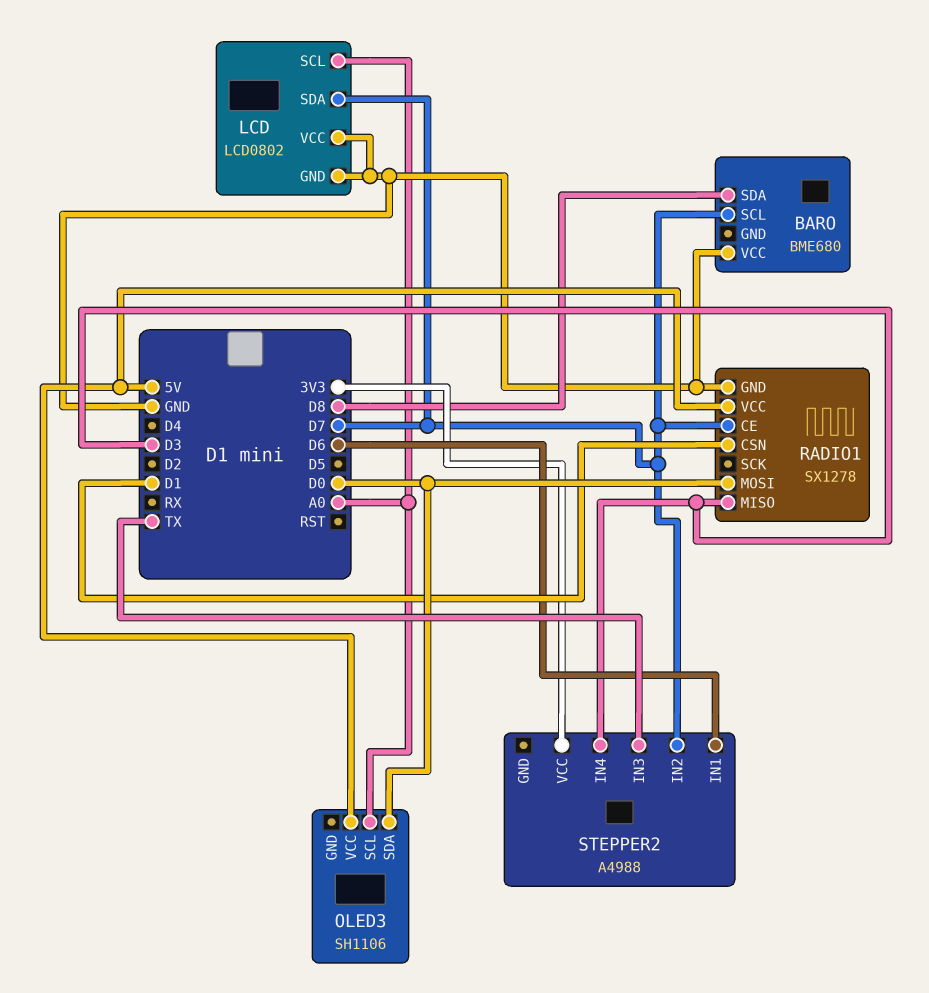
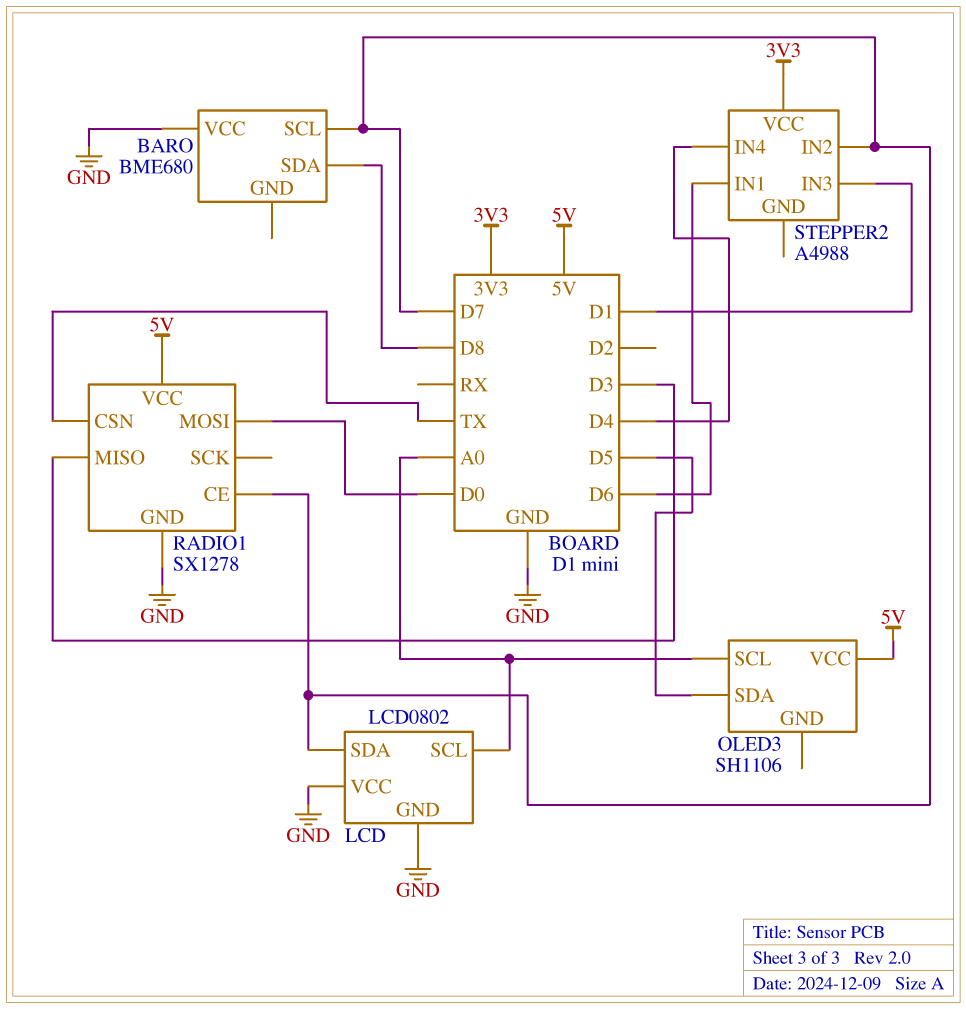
OLED3 pin SDA: D0 -> D5
RADIO1 pin CSN: D1 -> TX
STEPPER2 pin IN3: TX -> D1
STEPPER2 pin IN4: D3 -> D4

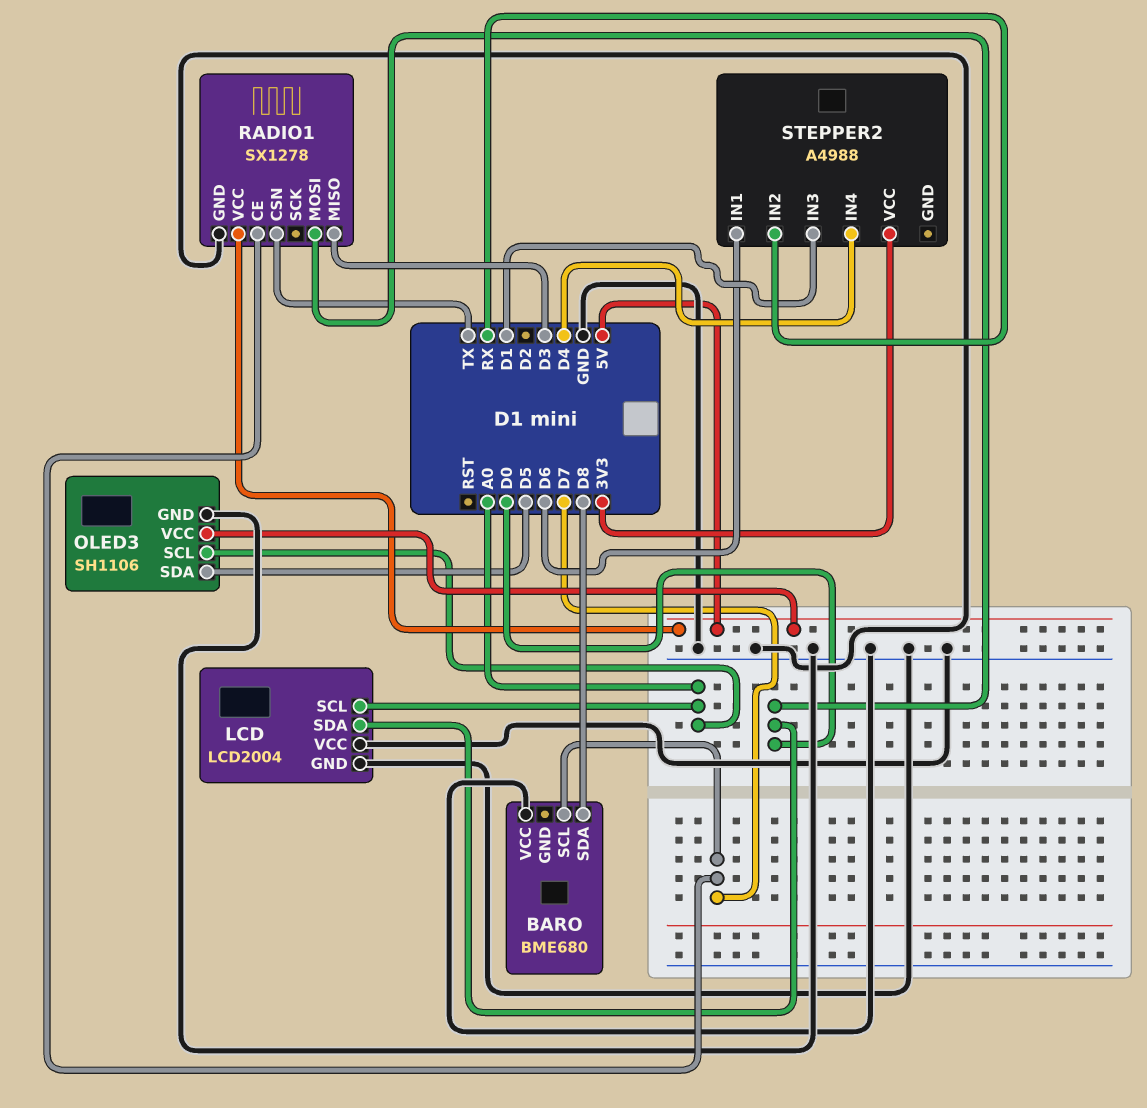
LCD: LCD0802 -> LCD2004
LCD pin SDA: D7 -> D0
OLED3 pin GND: none -> GND
STEPPER2 pin IN2: D7 -> RX

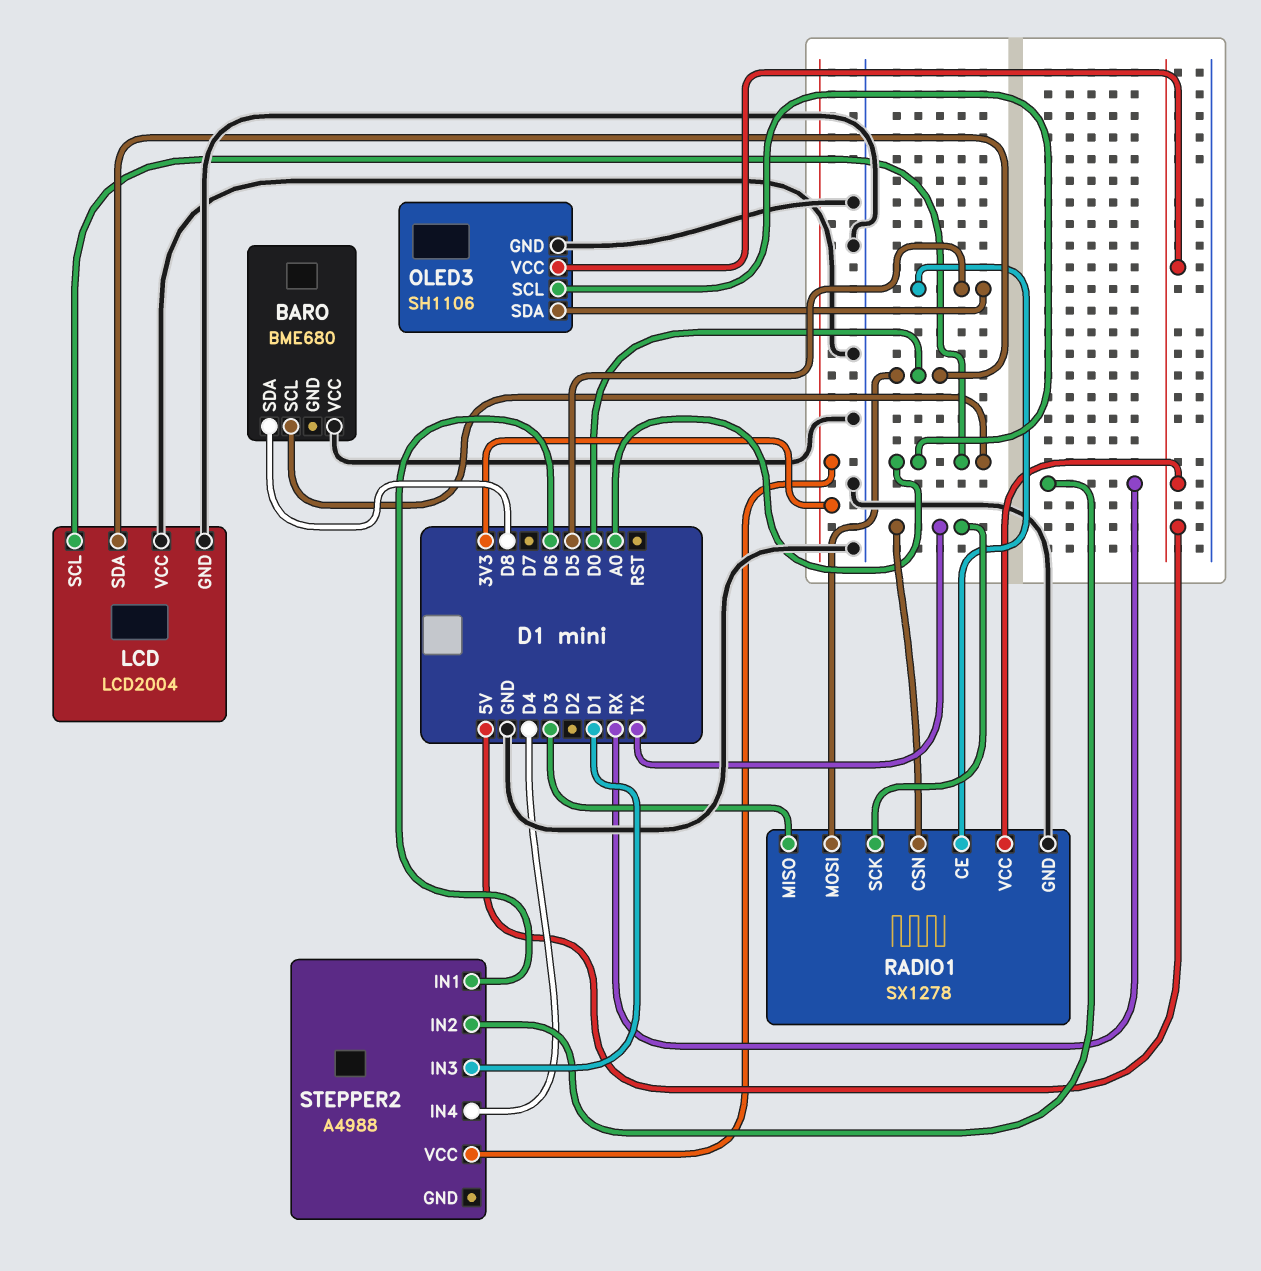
BARO pin SCL: D7 -> A0
RADIO1 pin CE: D7 -> D5
RADIO1 pin SCK: none -> TX

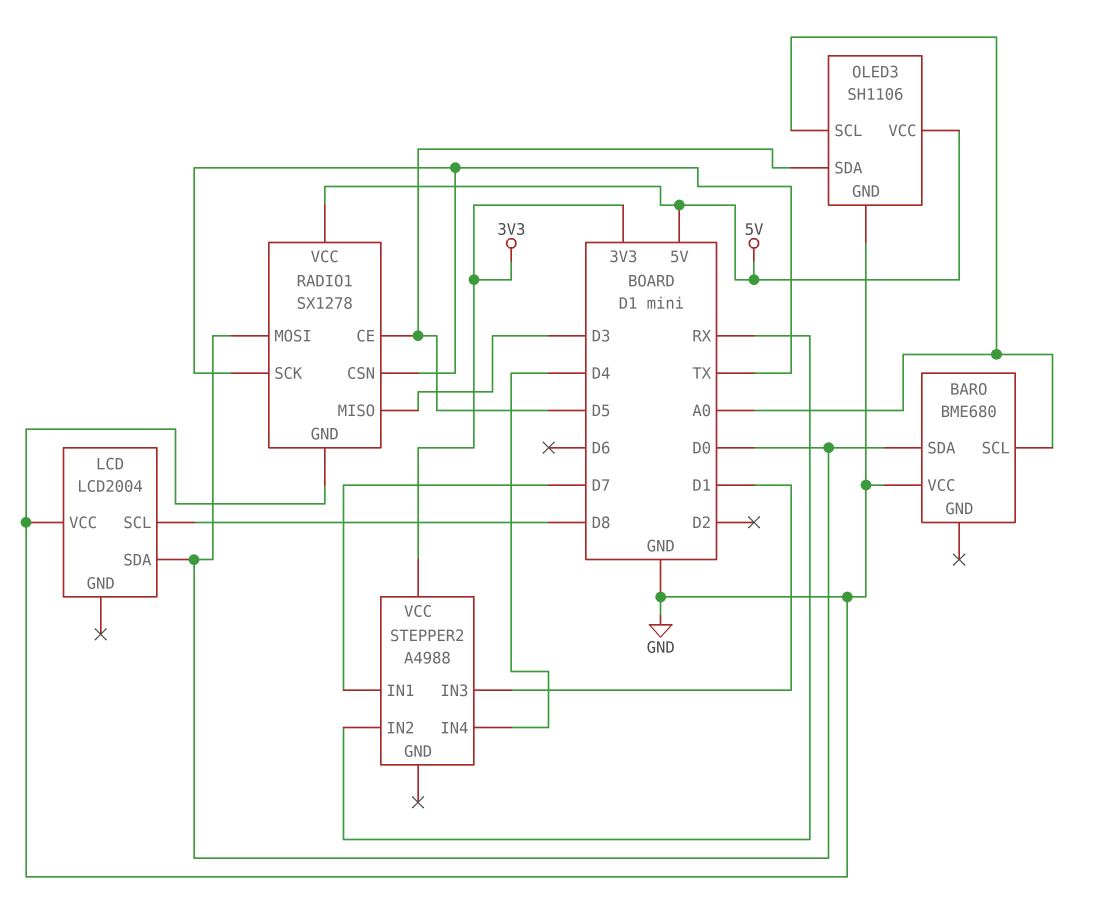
BARO pin SDA: D8 -> D0
LCD pin GND: GND -> none
LCD pin SCL: A0 -> D8
STEPPER2 pin IN1: D6 -> D7

